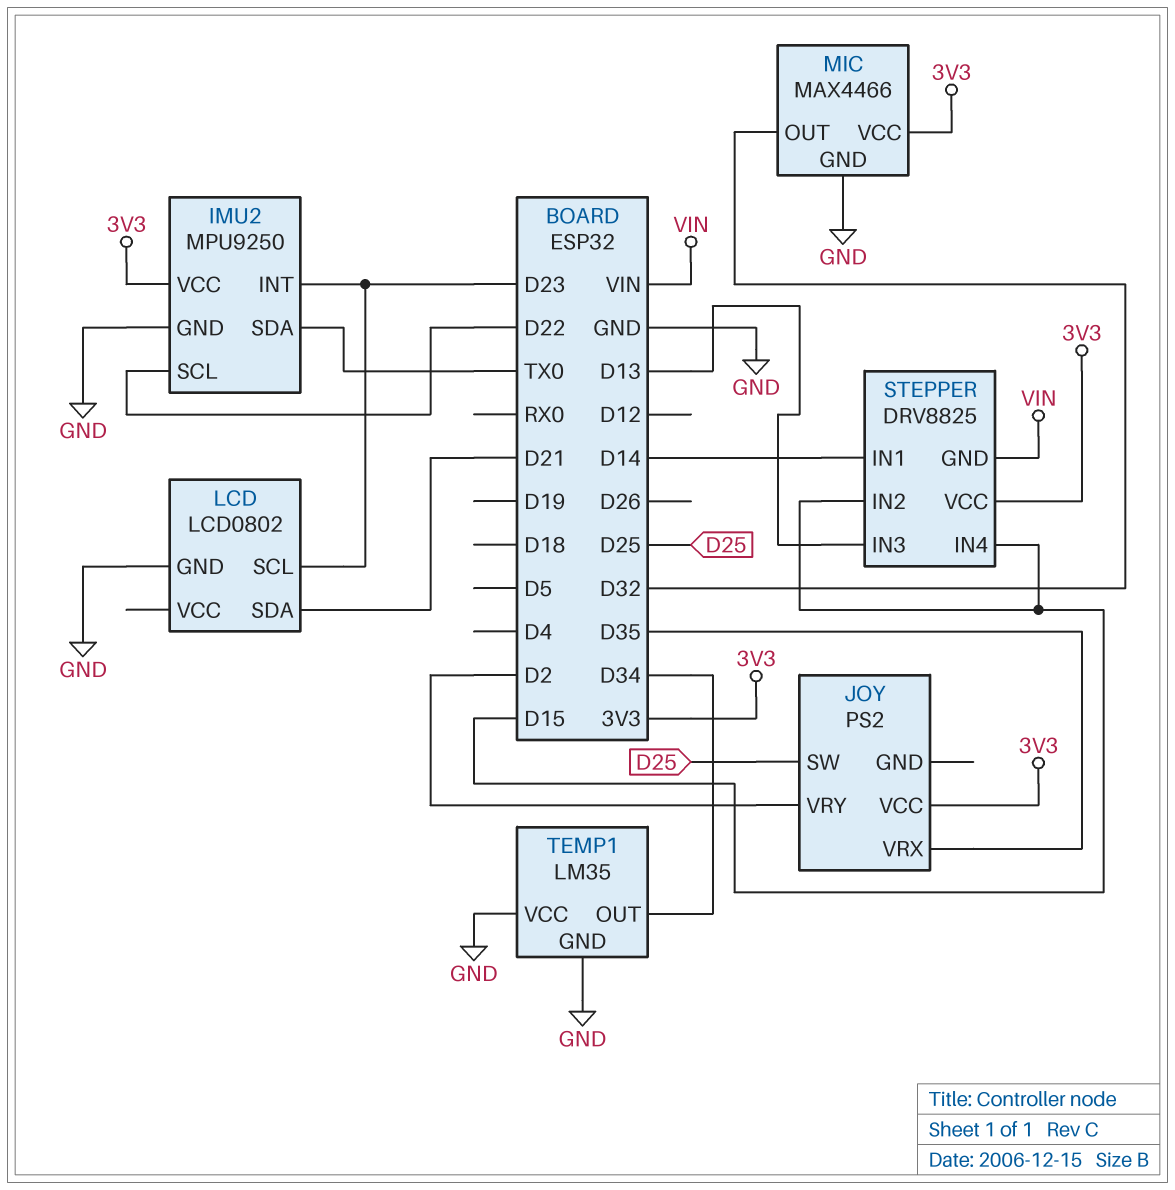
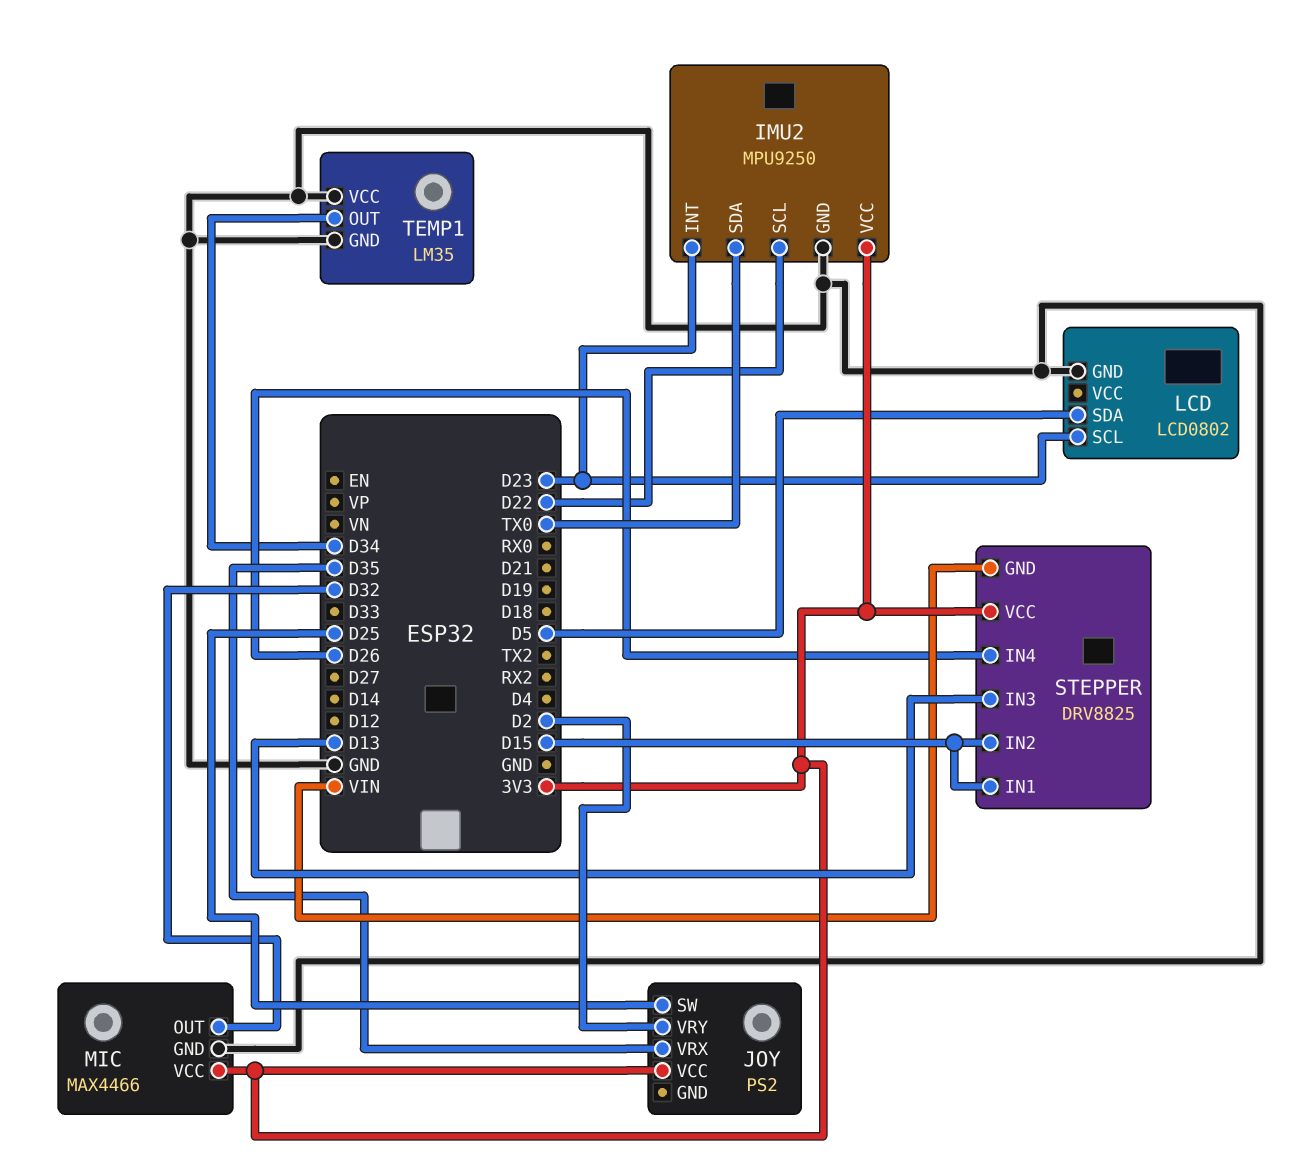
LCD pin SDA: D21 -> D5
STEPPER pin IN1: D14 -> D15
STEPPER pin IN4: D15 -> D26

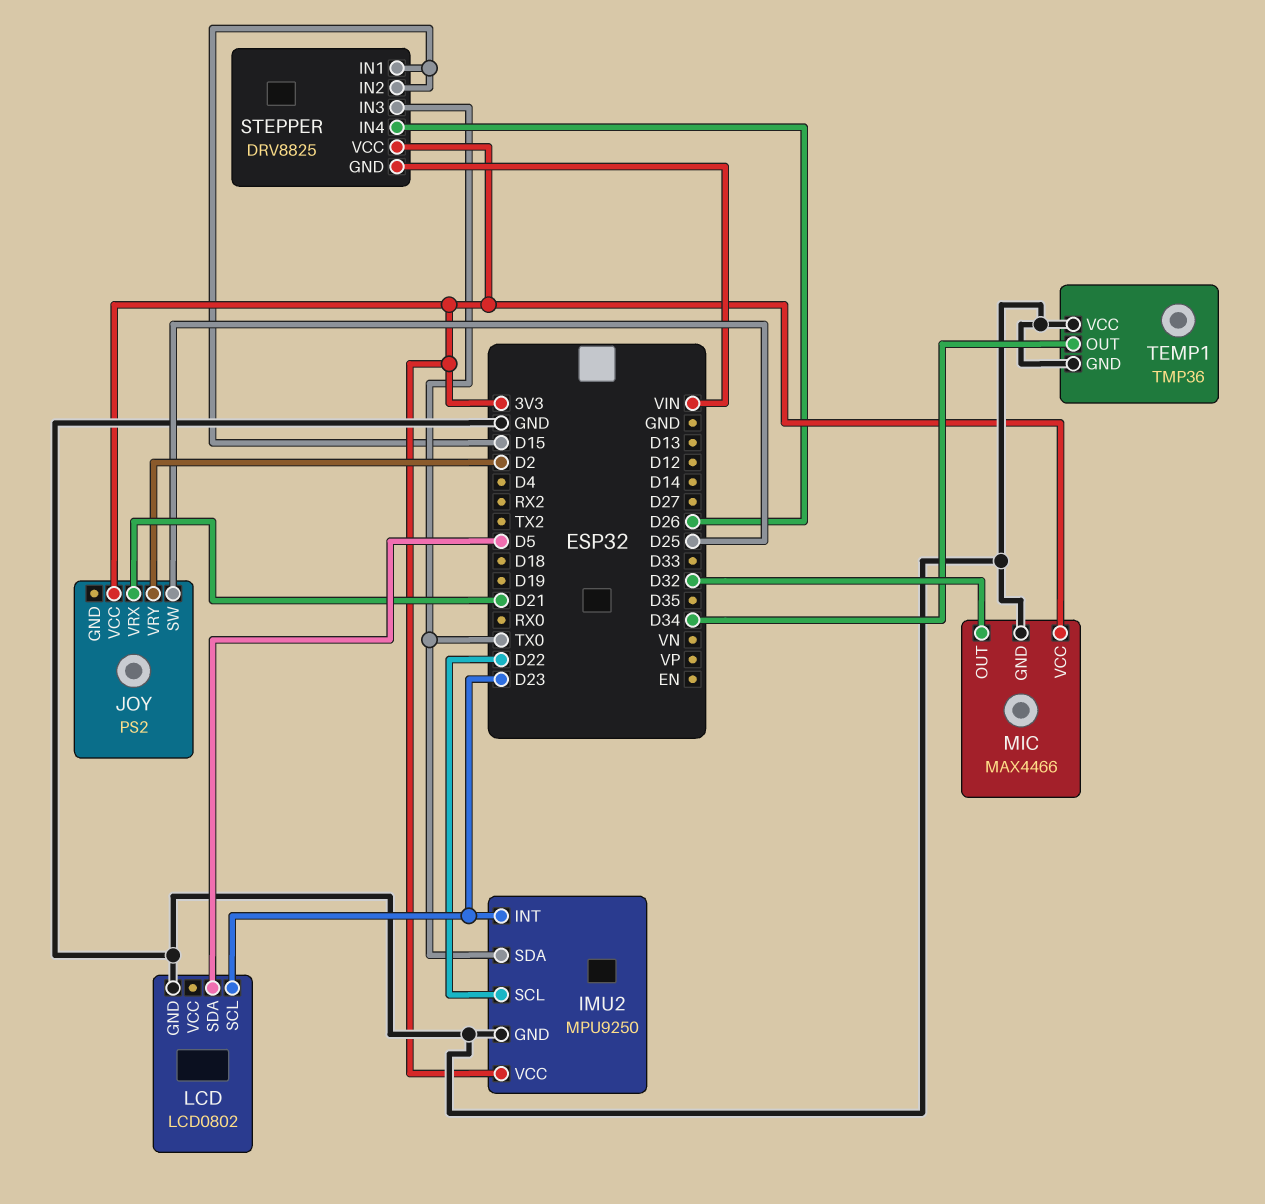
JOY pin VRX: D35 -> D21
STEPPER pin IN3: D13 -> TX0
TEMP1: LM35 -> TMP36

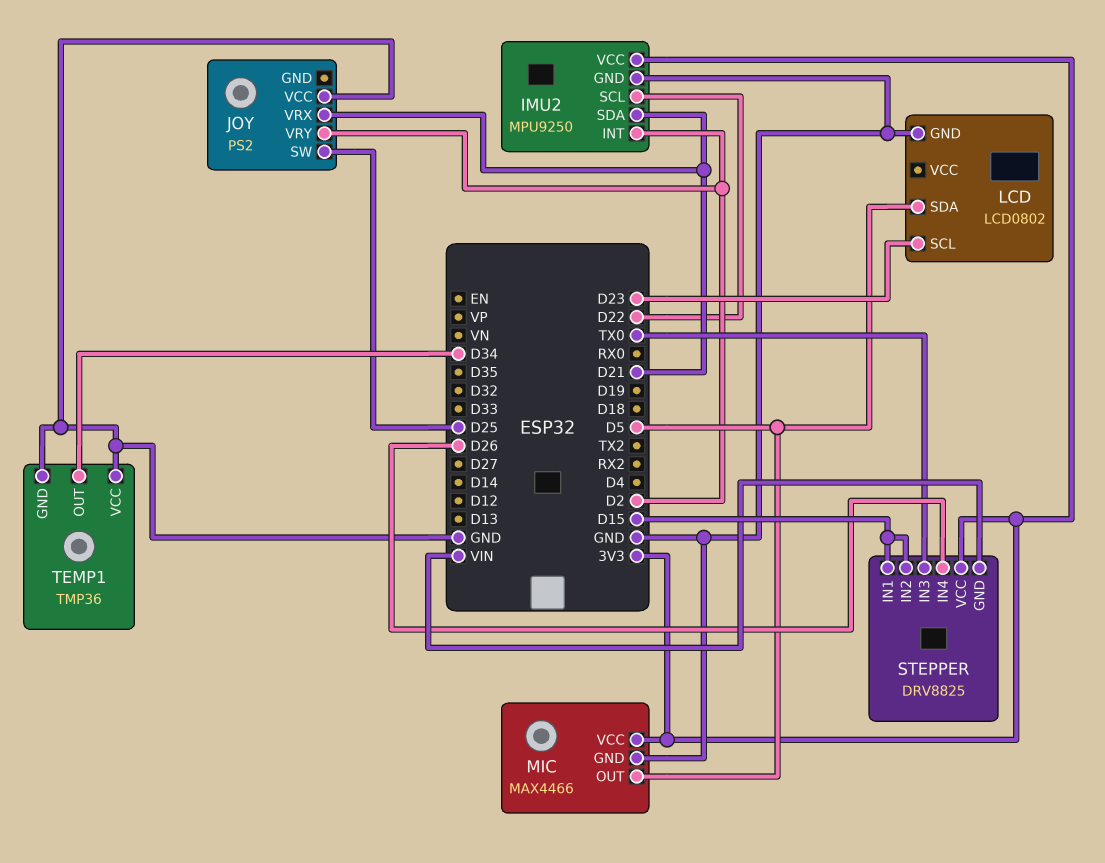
IMU2 pin INT: D23 -> D2
IMU2 pin SDA: TX0 -> D21
JOY pin VCC: 3V3 -> GND
MIC pin OUT: D32 -> D5

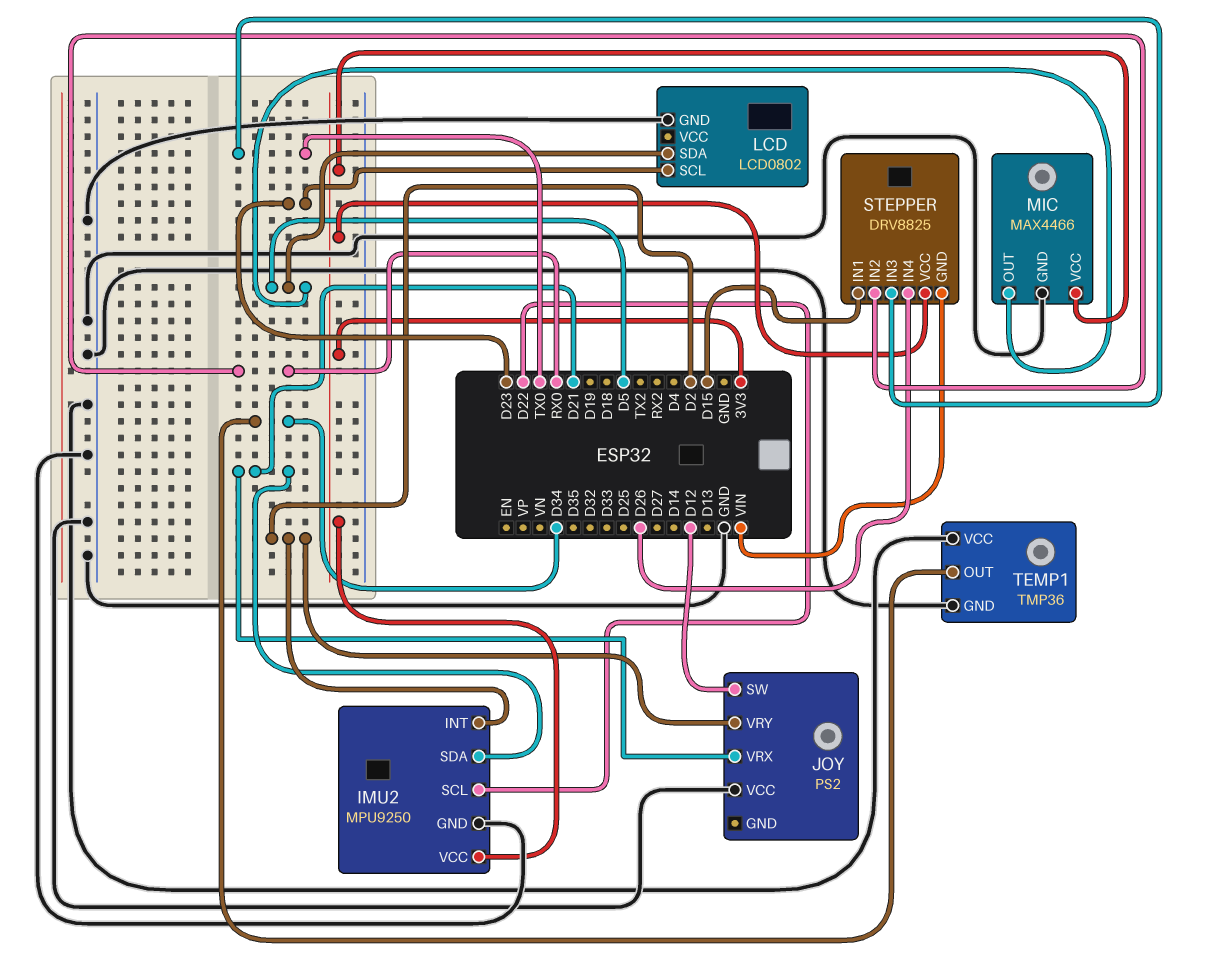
JOY pin SW: D25 -> D12
STEPPER pin IN2: D15 -> RX0

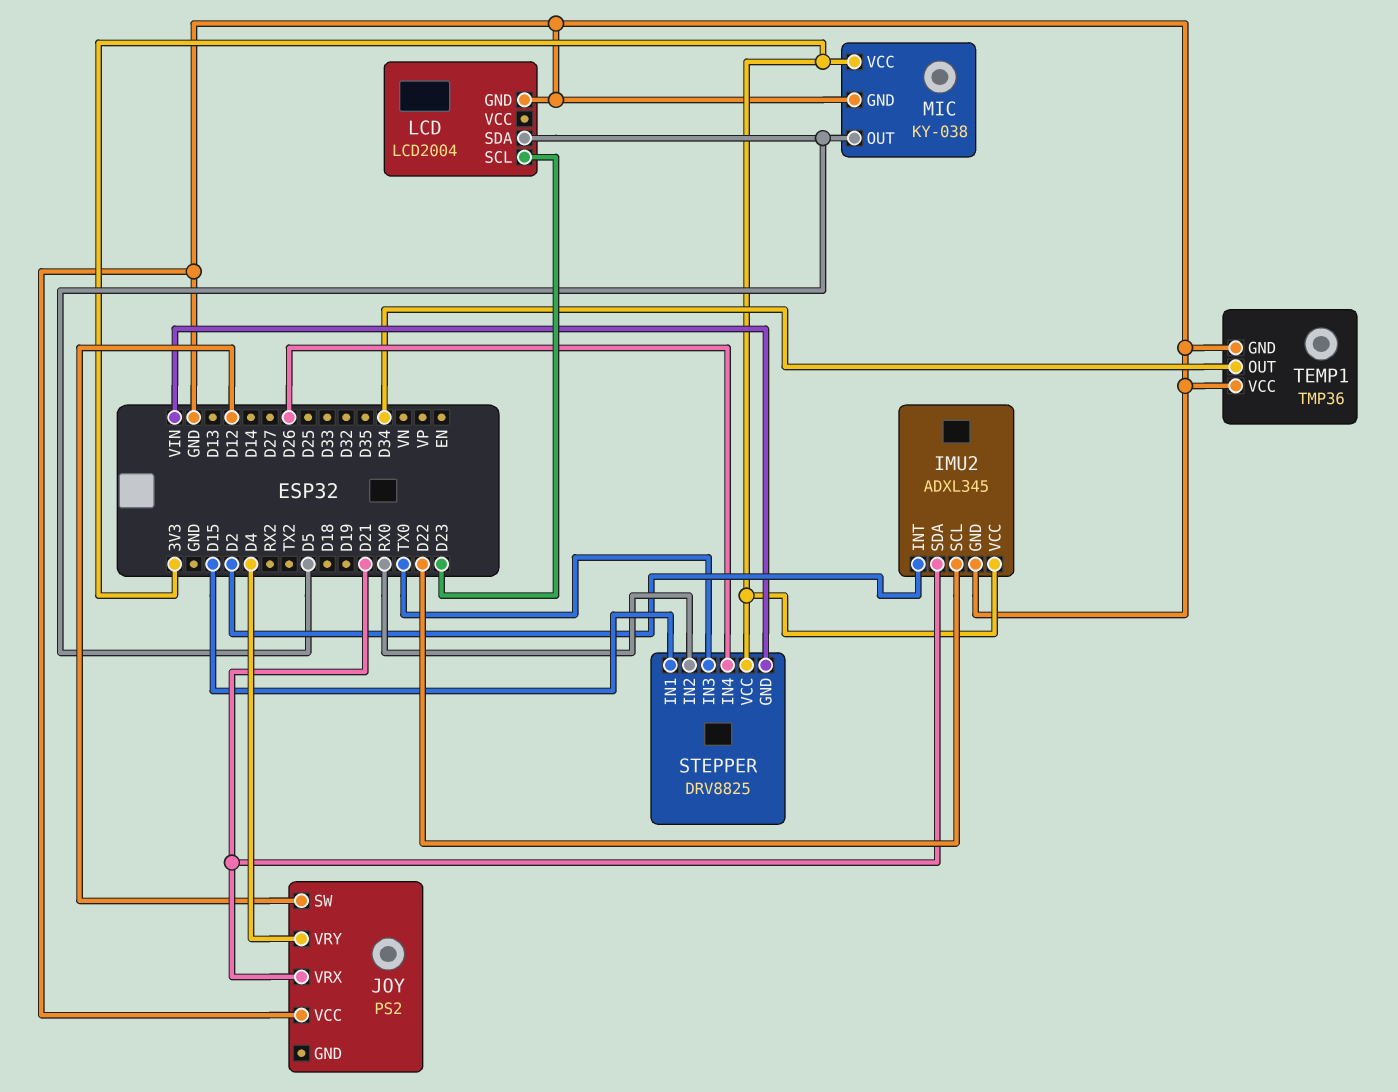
IMU2: MPU9250 -> ADXL345
JOY pin VRY: D2 -> D4
LCD: LCD0802 -> LCD2004
MIC: MAX4466 -> KY-038

